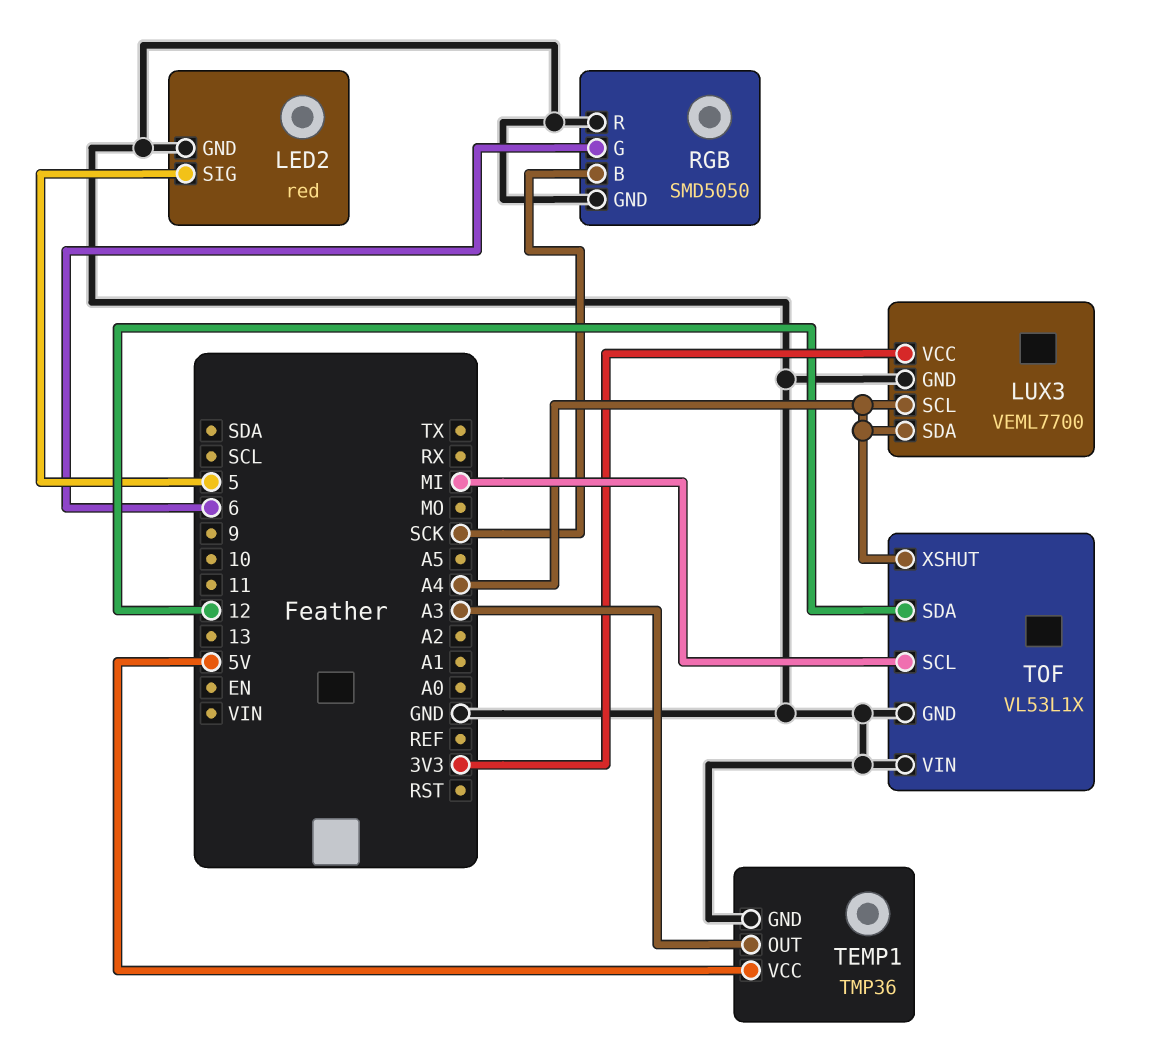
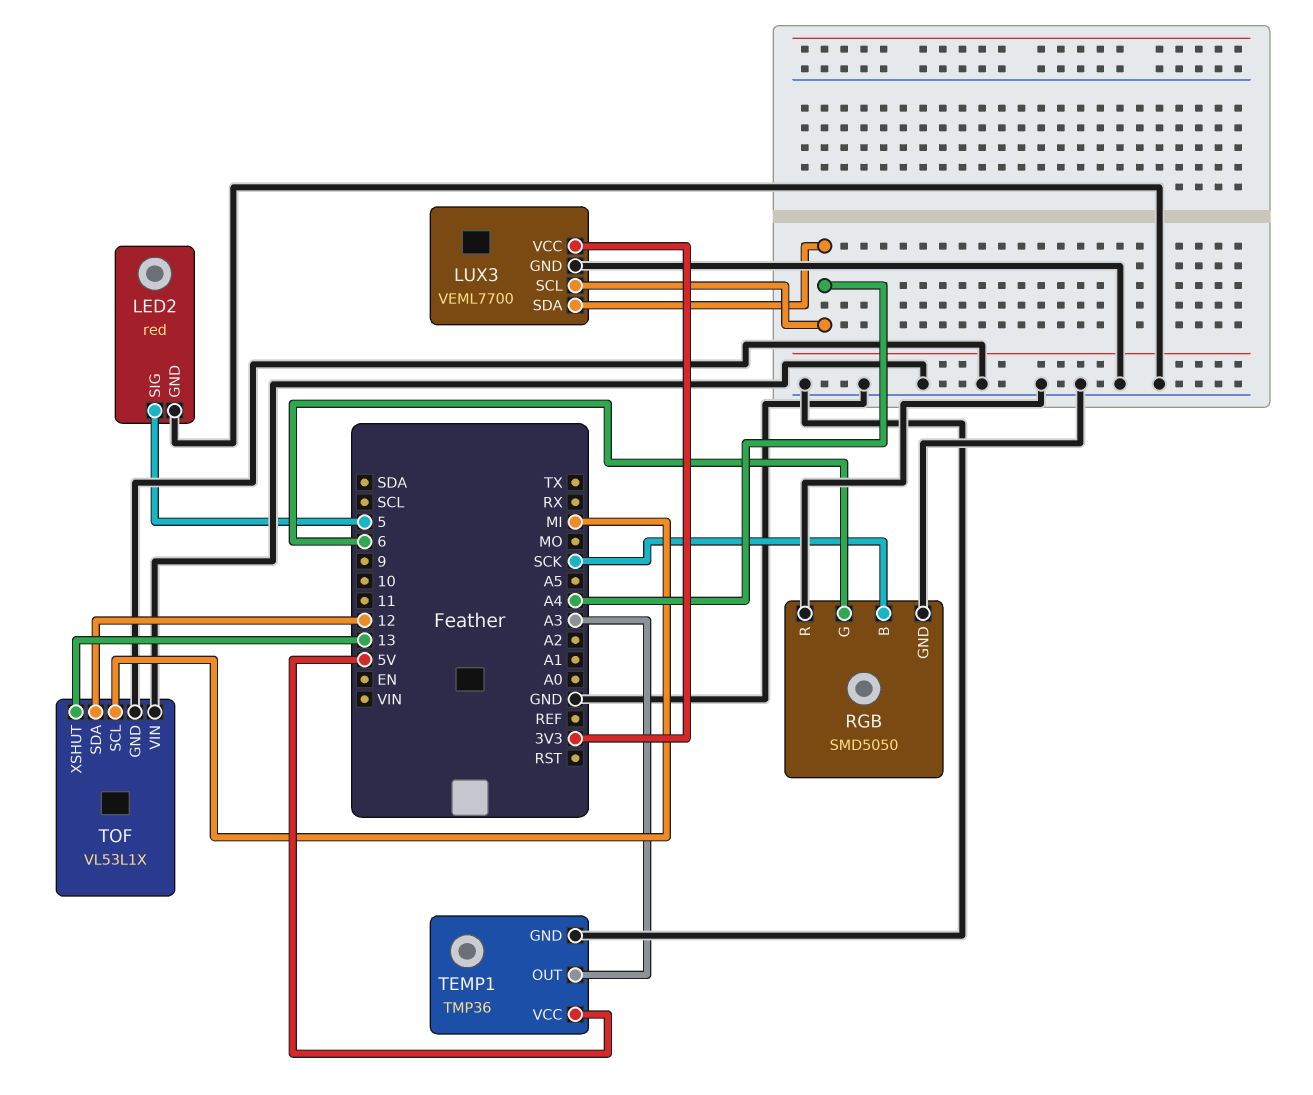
TOF pin XSHUT: A4 -> 13

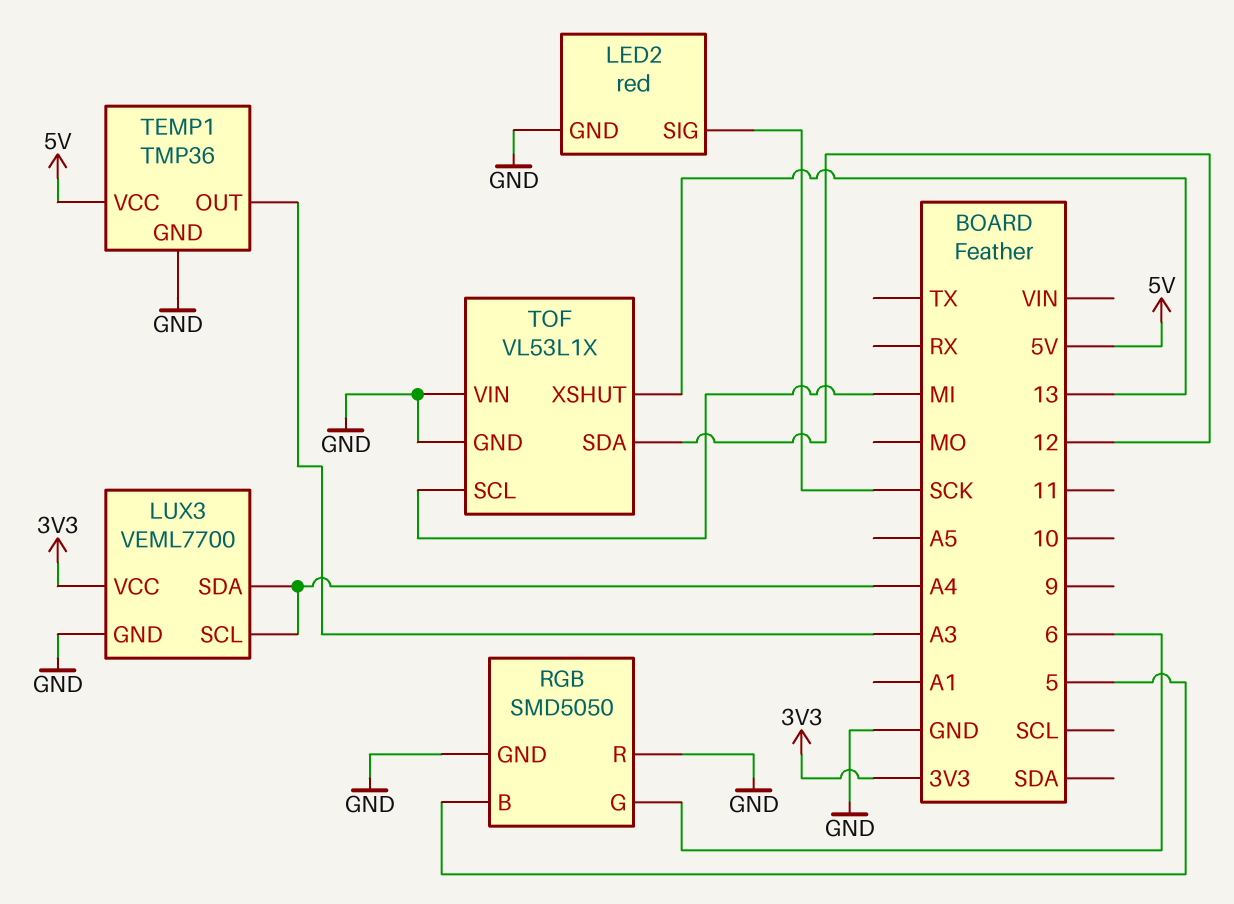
LED2 pin SIG: 5 -> SCK
RGB pin B: SCK -> 5

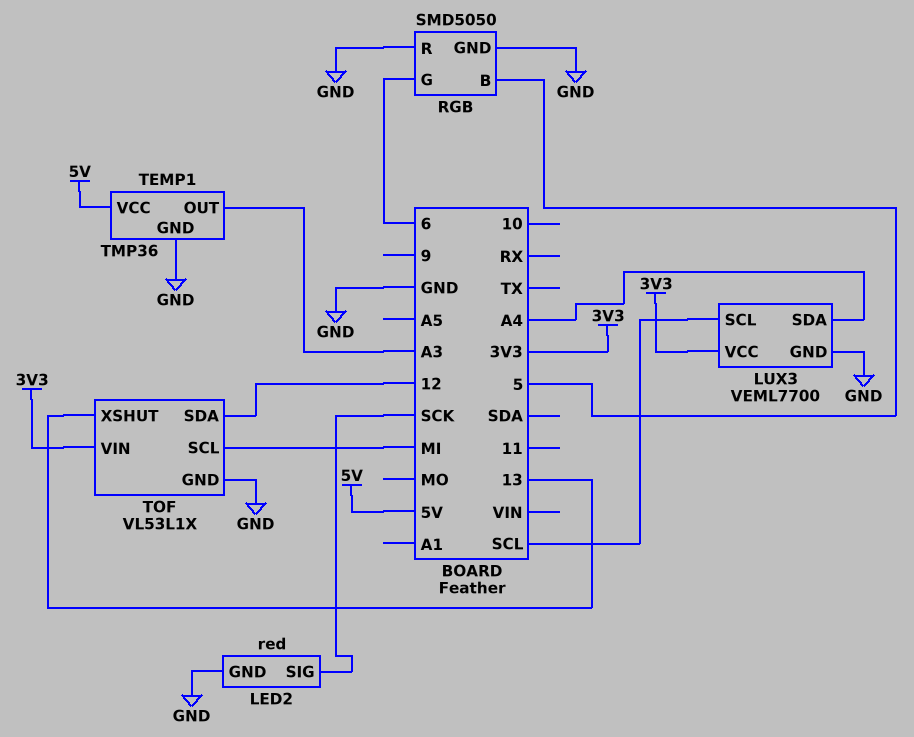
LUX3 pin SCL: A4 -> SCL
TOF pin VIN: GND -> 3V3

